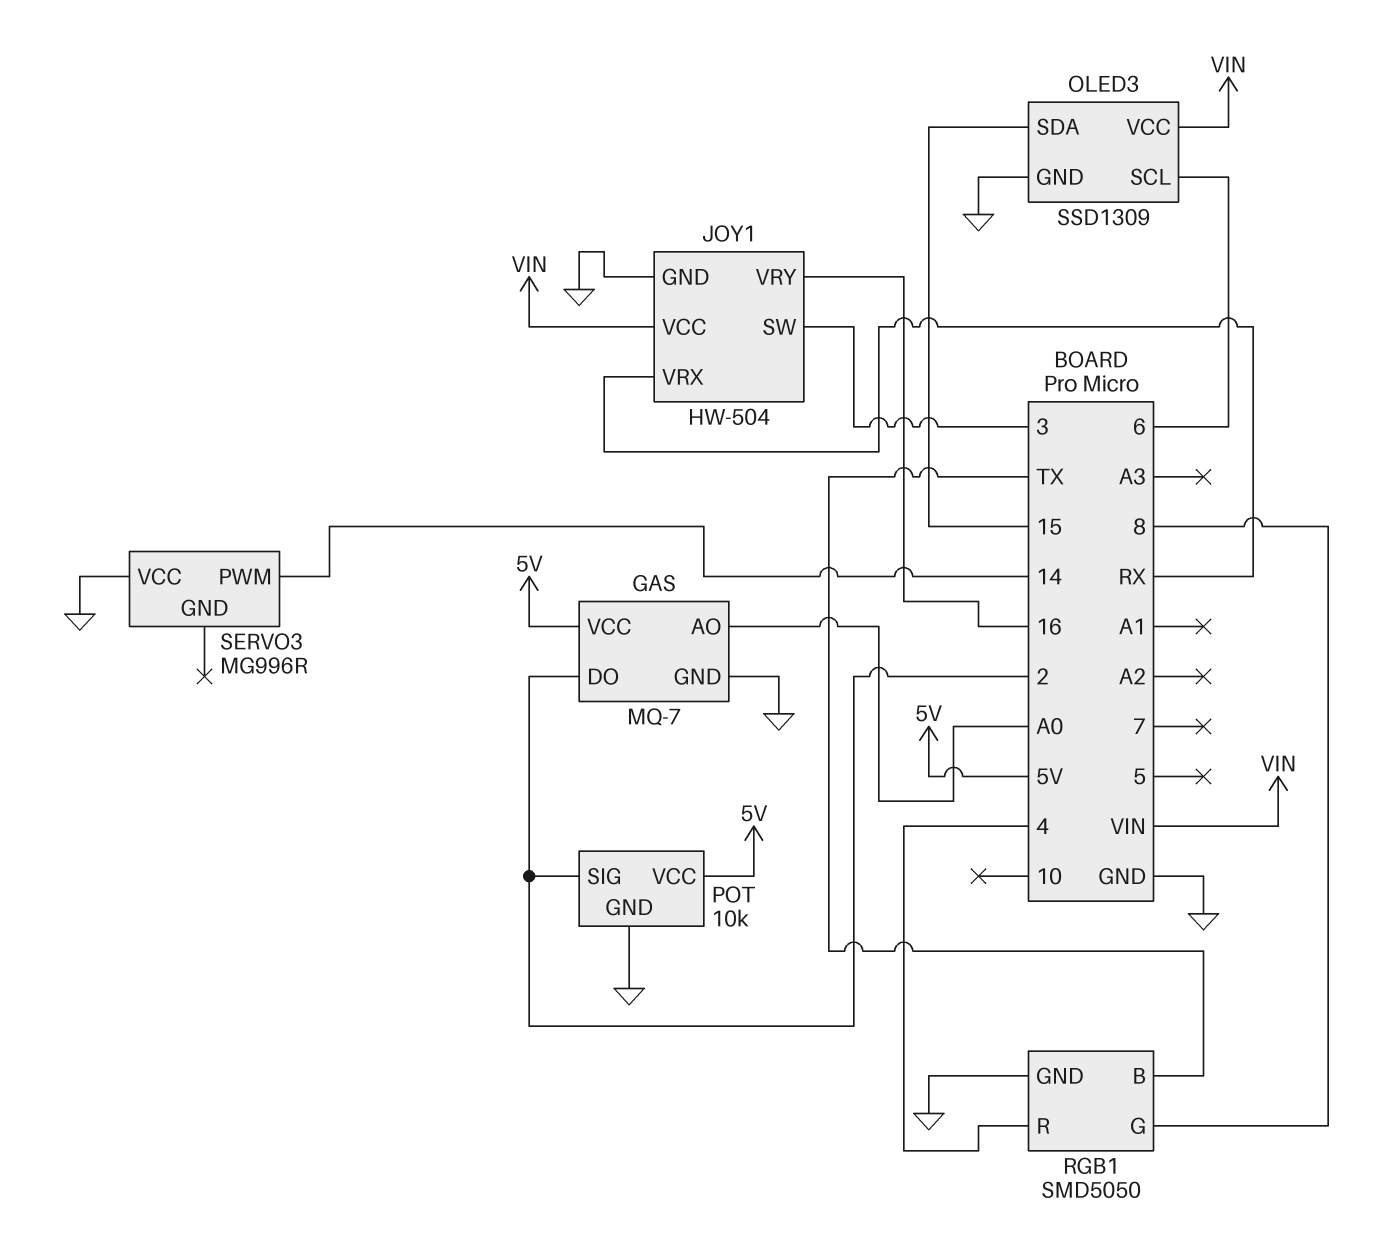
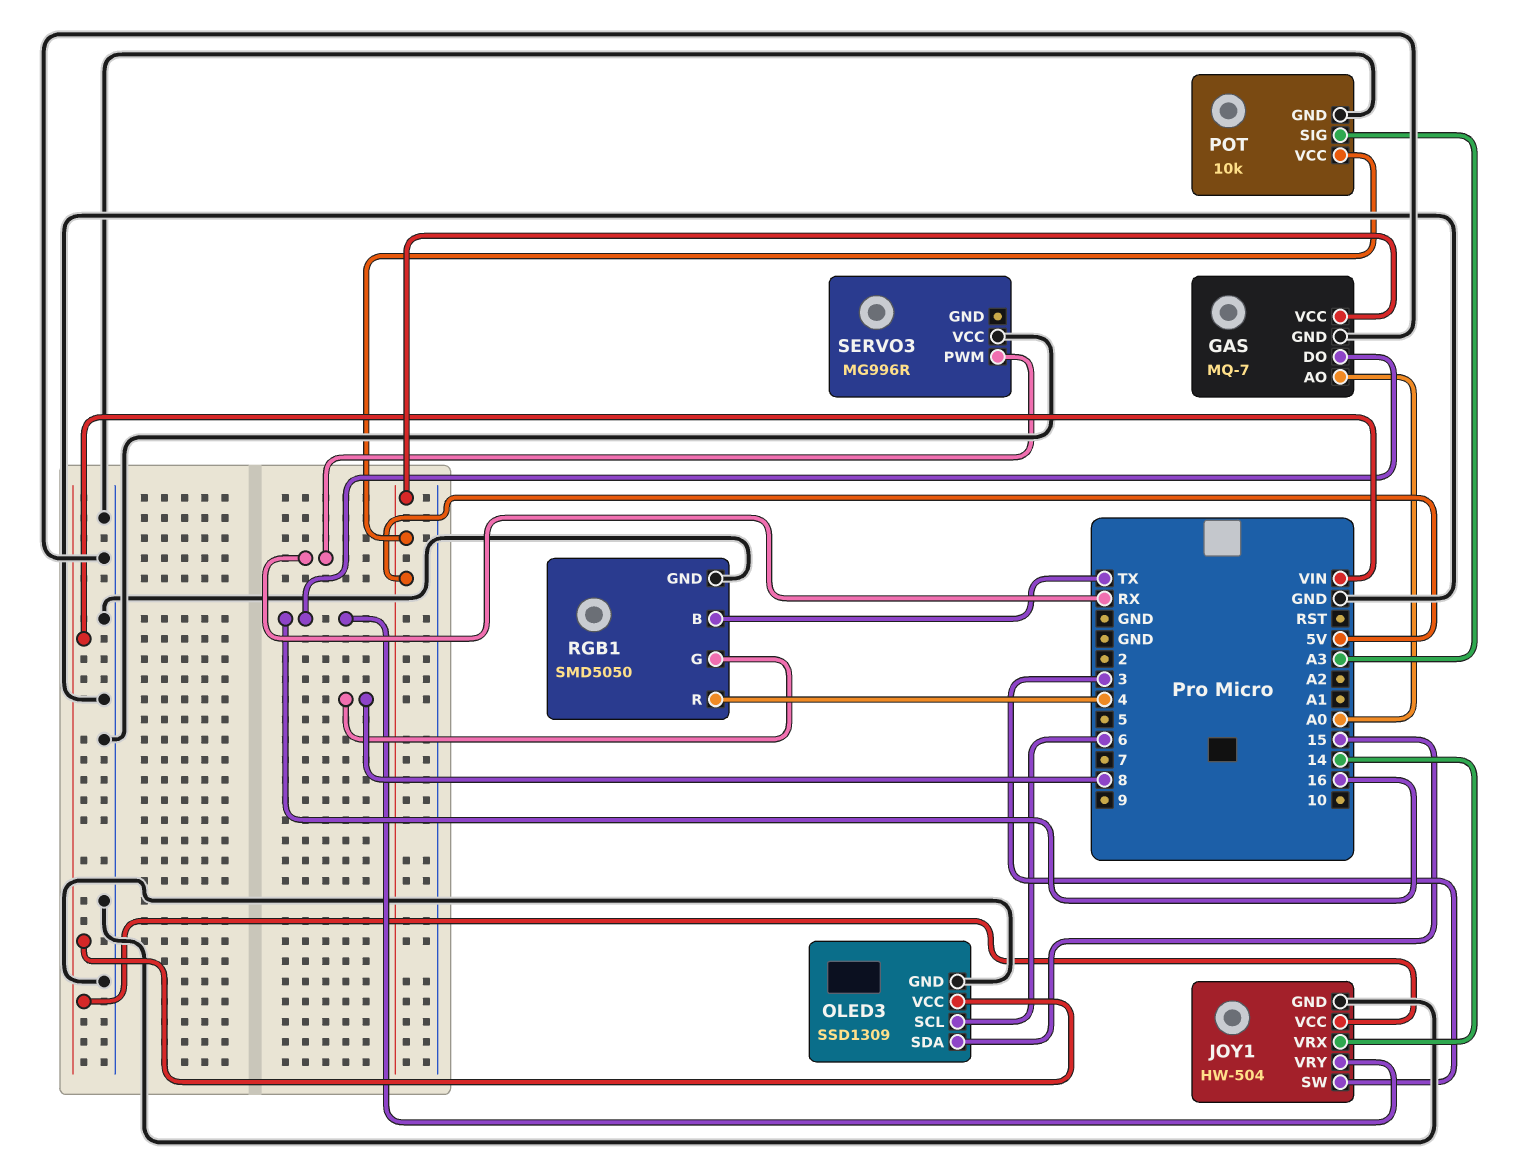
GAS pin DO: 2 -> 16
JOY1 pin VRX: RX -> 14
POT pin SIG: 2 -> A3
SERVO3 pin PWM: 14 -> RX

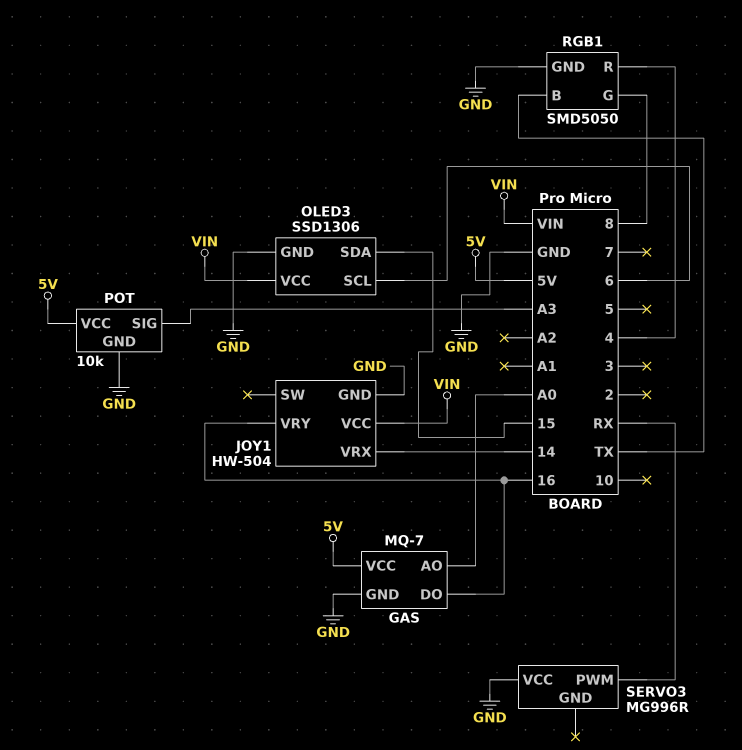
JOY1 pin SW: 3 -> none
OLED3: SSD1309 -> SSD1306

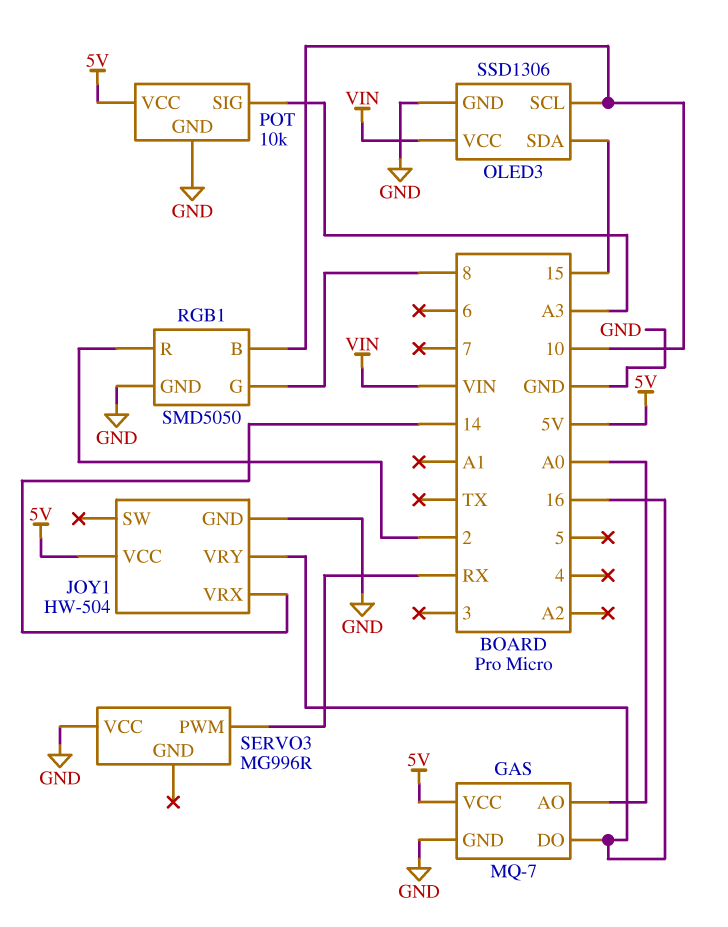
JOY1 pin VCC: VIN -> 5V
OLED3 pin SCL: 6 -> 10
RGB1 pin B: TX -> 10
RGB1 pin R: 4 -> 2

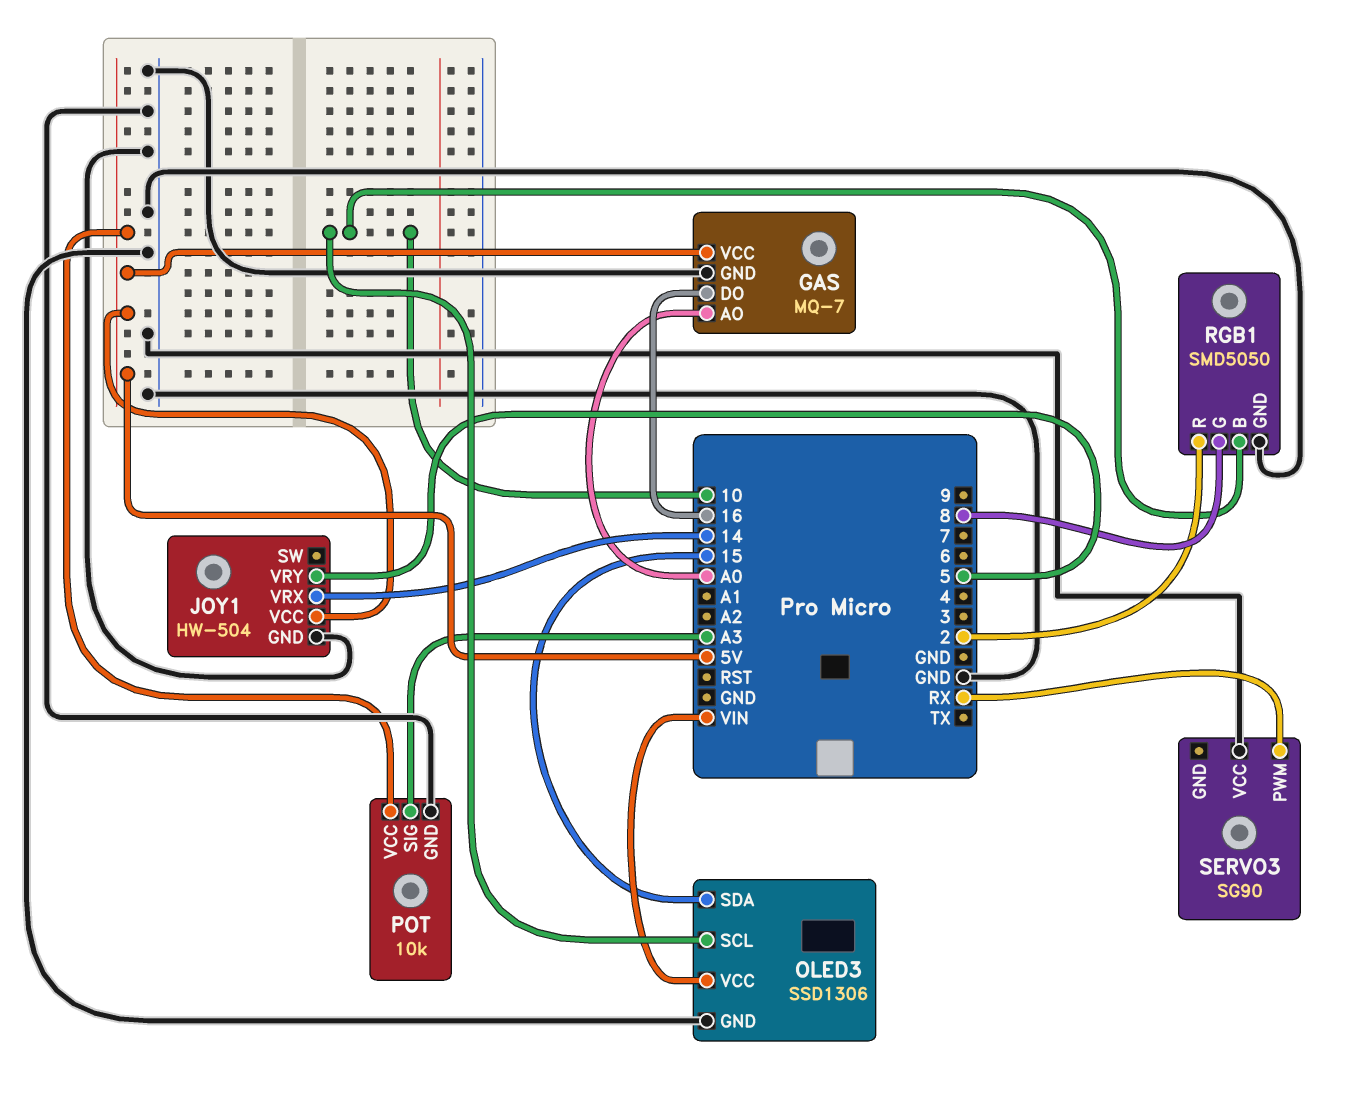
JOY1 pin VRY: 16 -> 5
SERVO3: MG996R -> SG90

